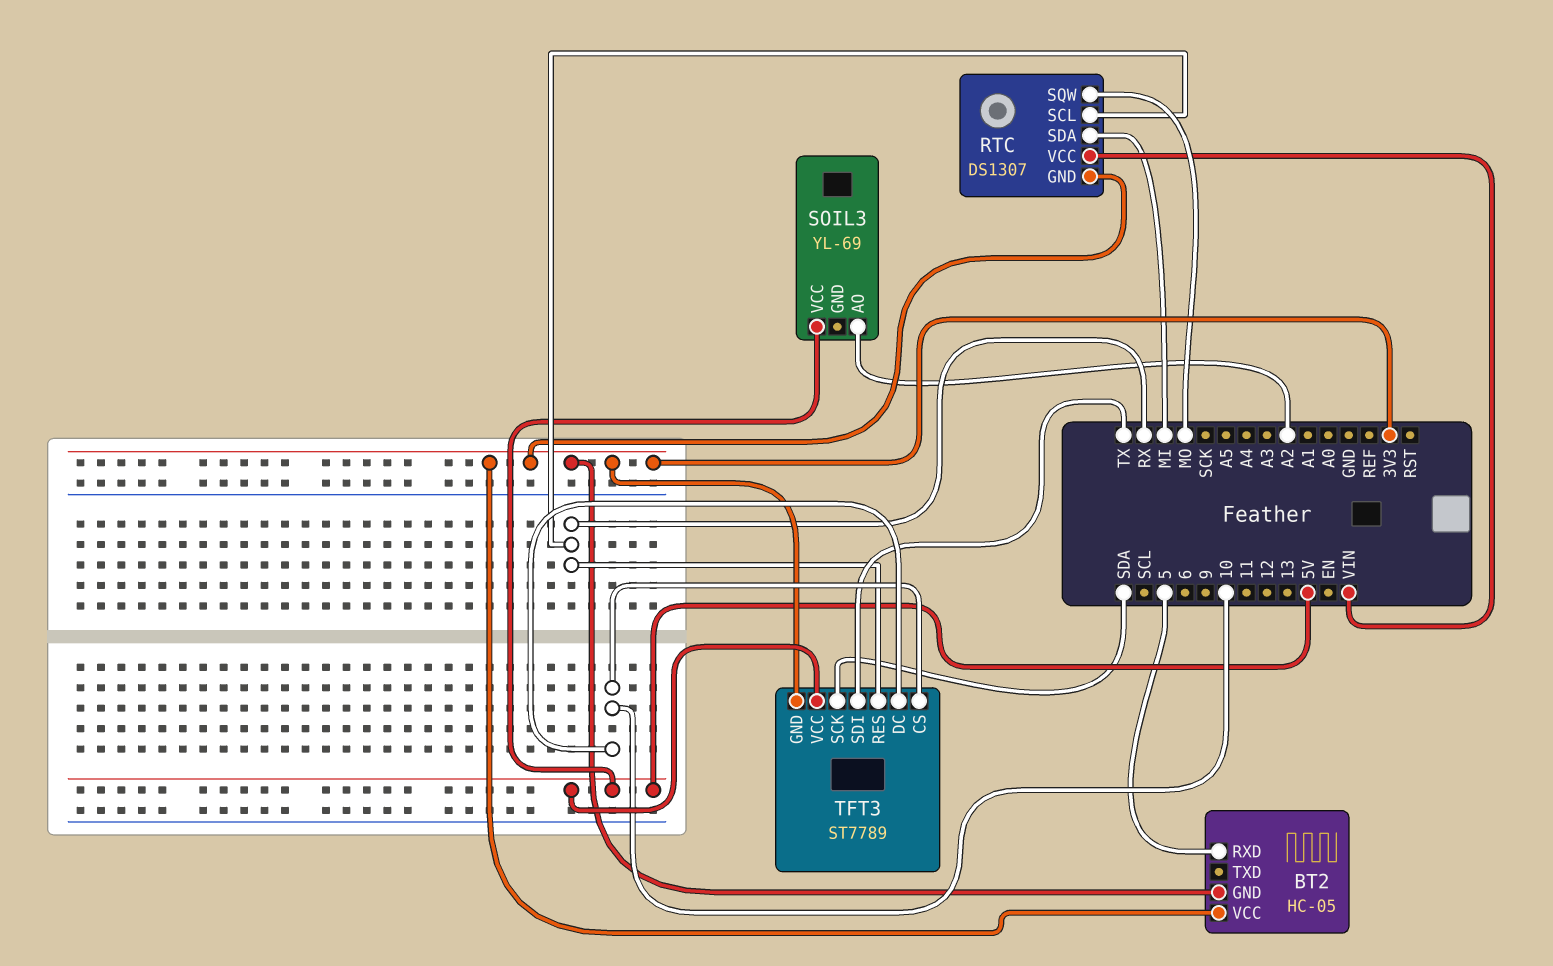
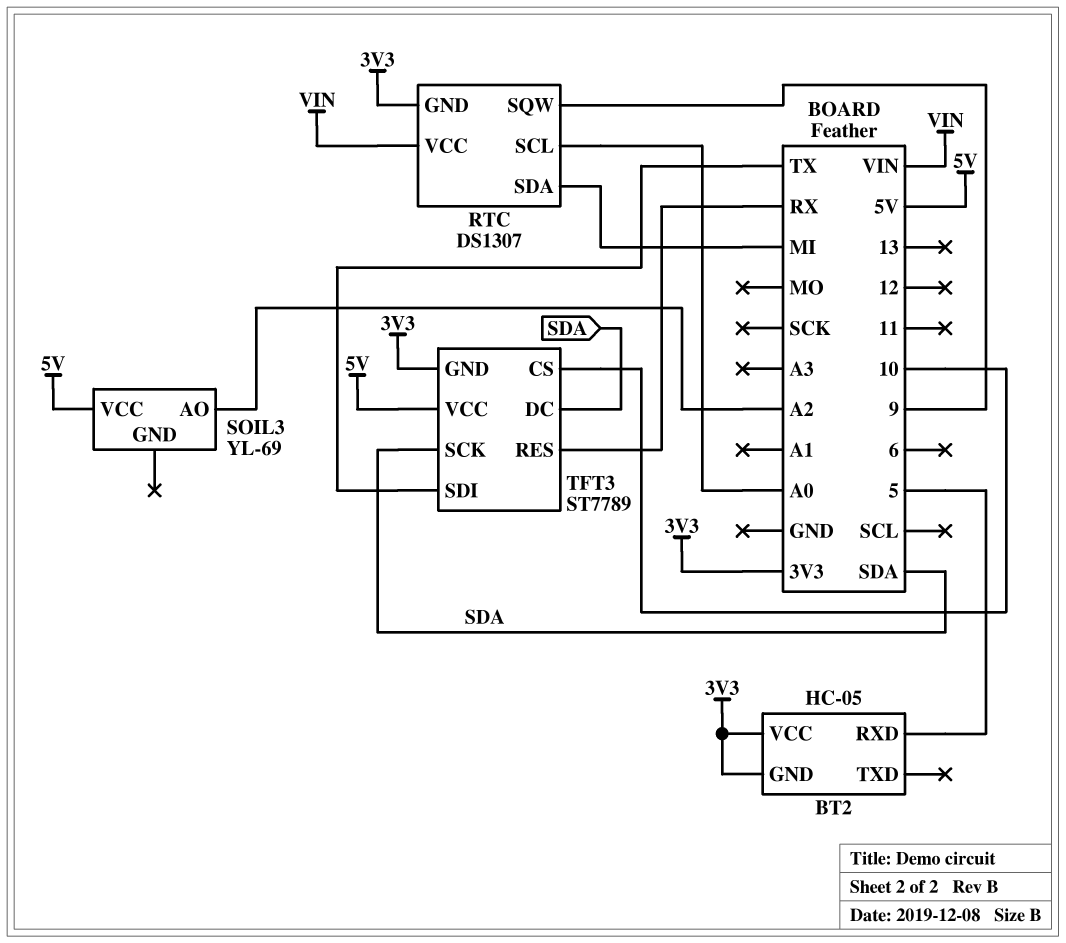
RTC pin SCL: RX -> A0
RTC pin SQW: MO -> 9
TFT3 pin DC: 10 -> SDA

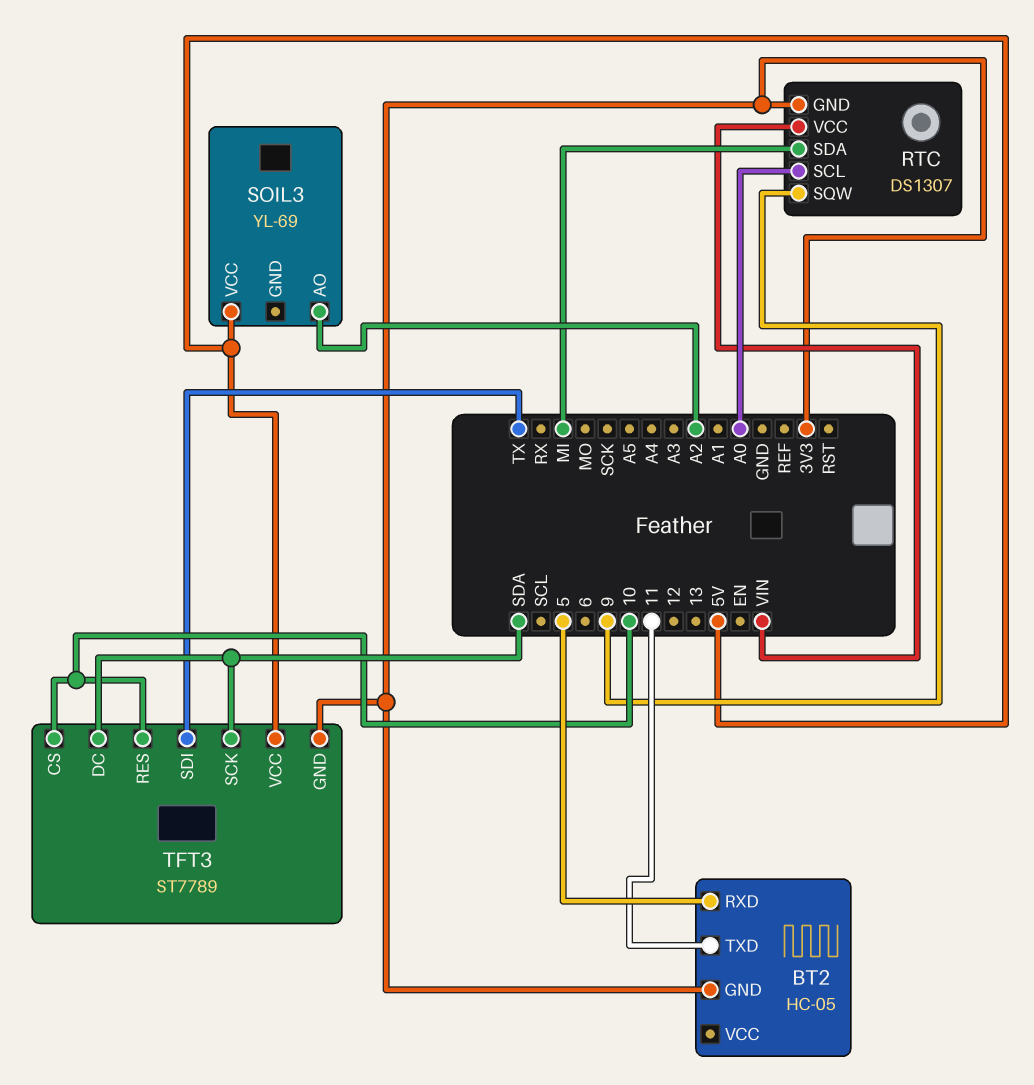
BT2 pin TXD: none -> 11
BT2 pin VCC: 3V3 -> none
TFT3 pin RES: RX -> 10

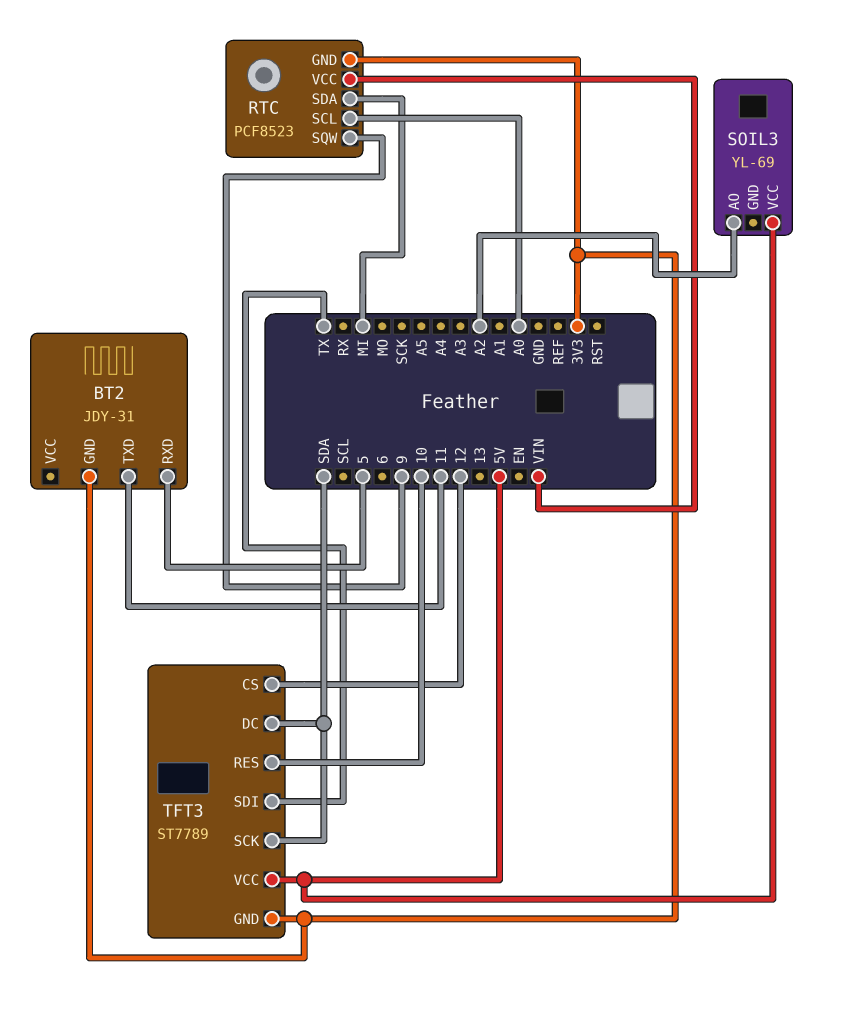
BT2: HC-05 -> JDY-31
RTC: DS1307 -> PCF8523
TFT3 pin CS: 10 -> 12

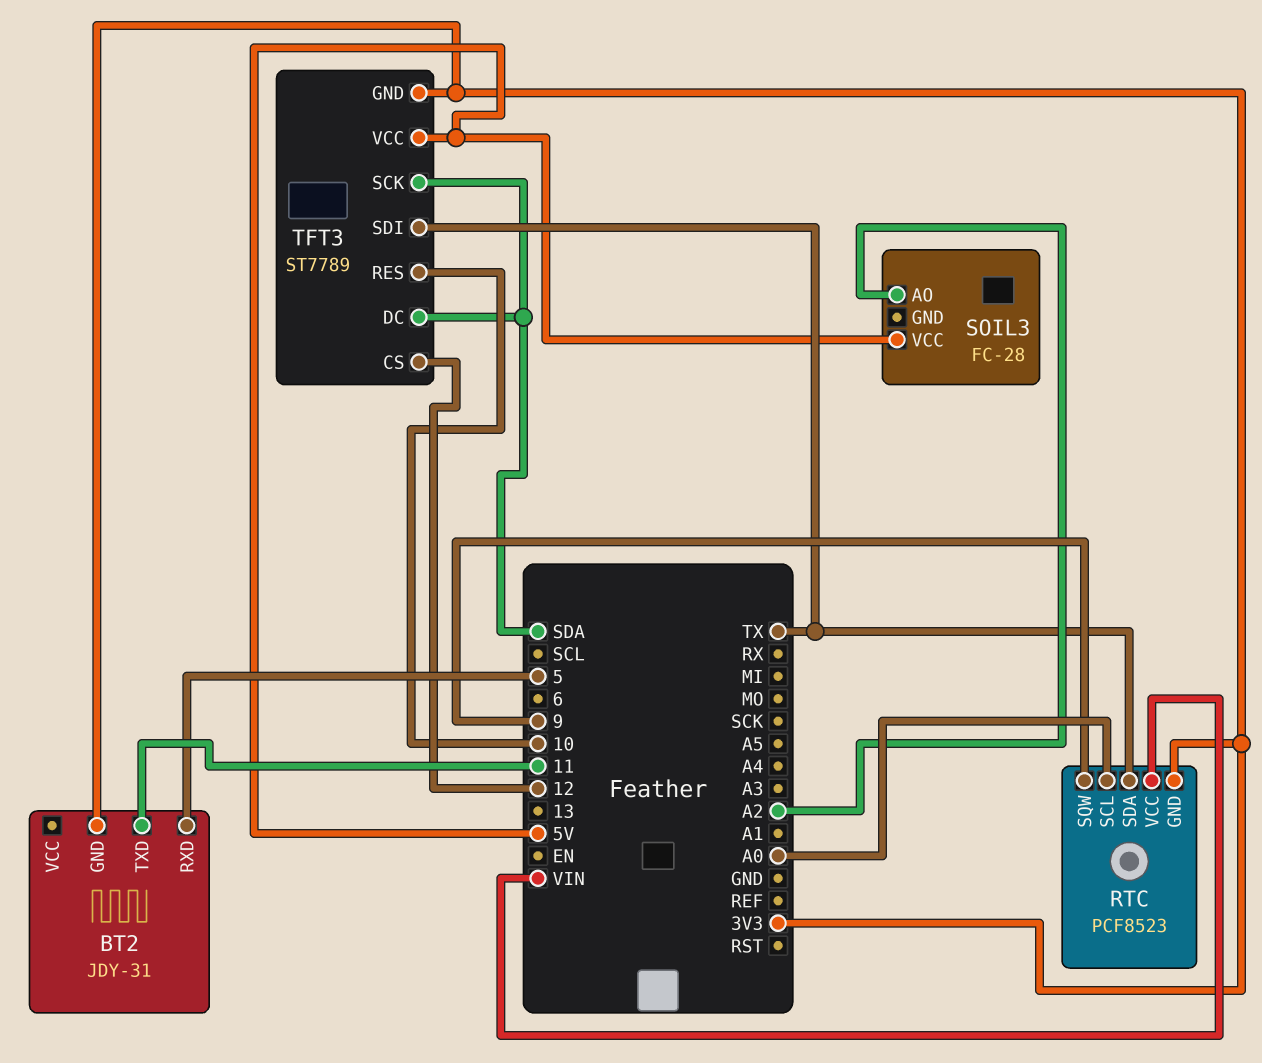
RTC pin SDA: MI -> TX
SOIL3: YL-69 -> FC-28

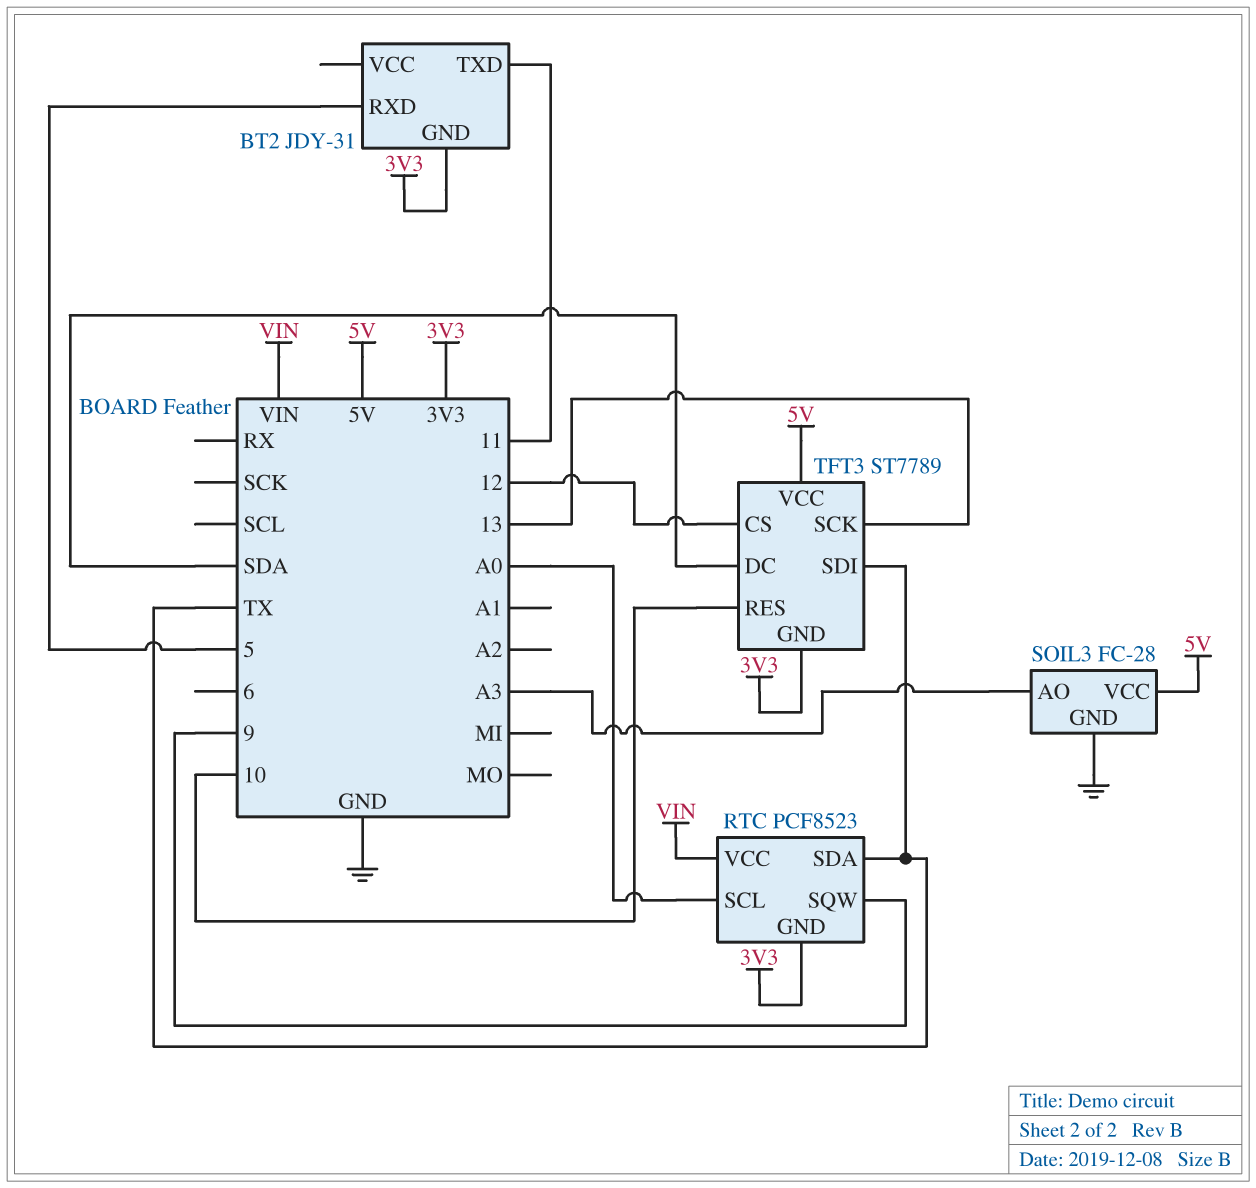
SOIL3 pin AO: A2 -> A3
SOIL3 pin GND: none -> GND
TFT3 pin SCK: SDA -> 13

